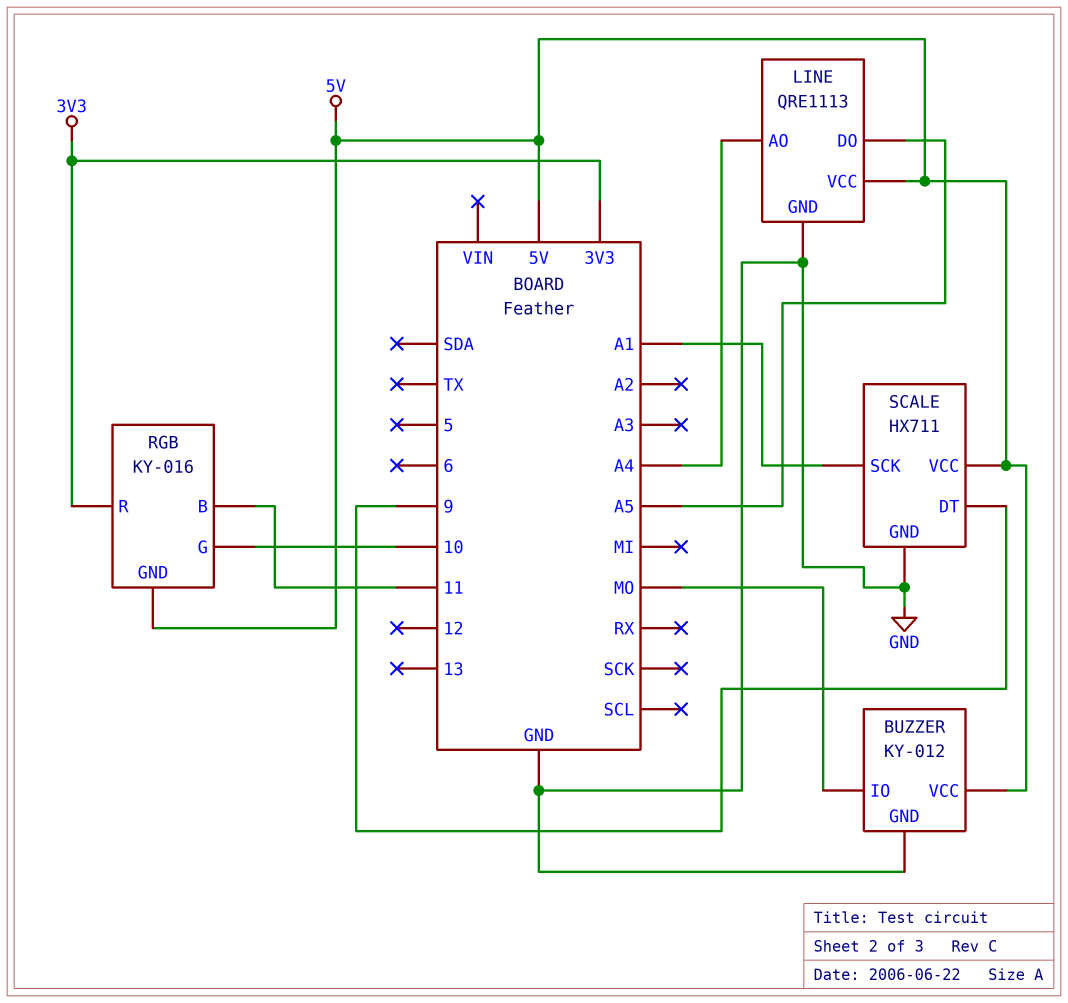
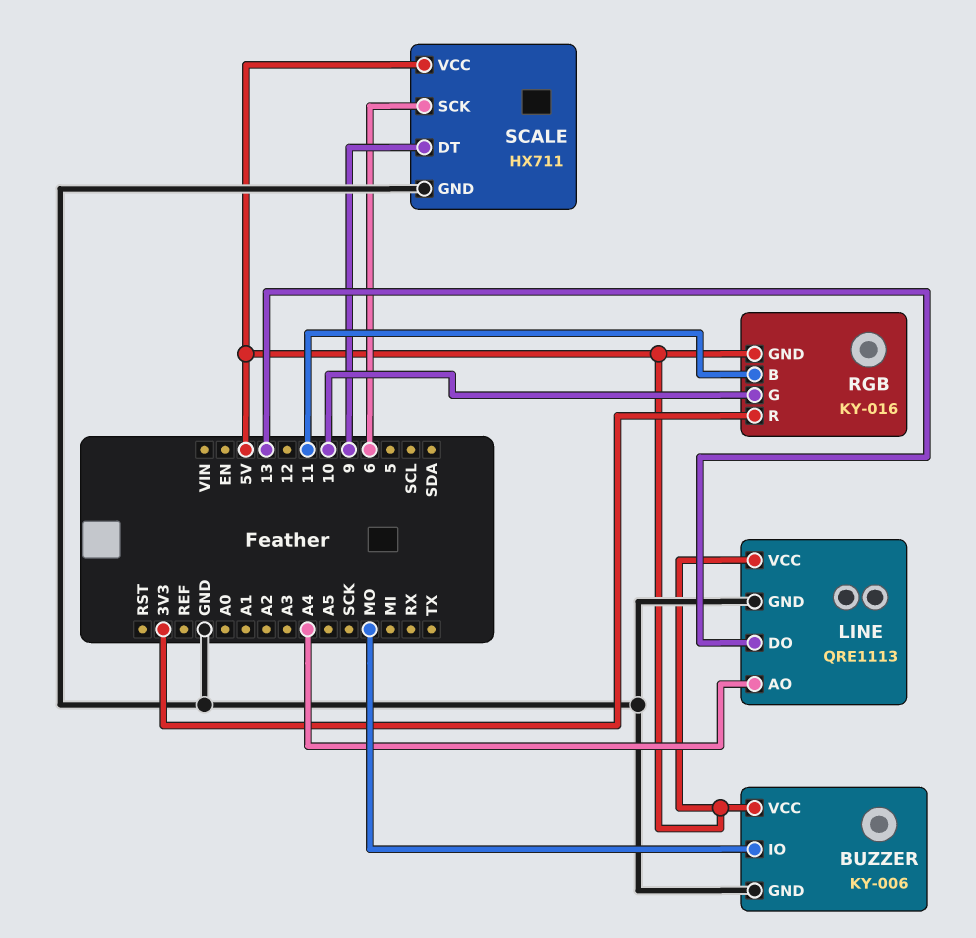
BUZZER: KY-012 -> KY-006
LINE pin DO: A5 -> 13
SCALE pin SCK: A1 -> 6

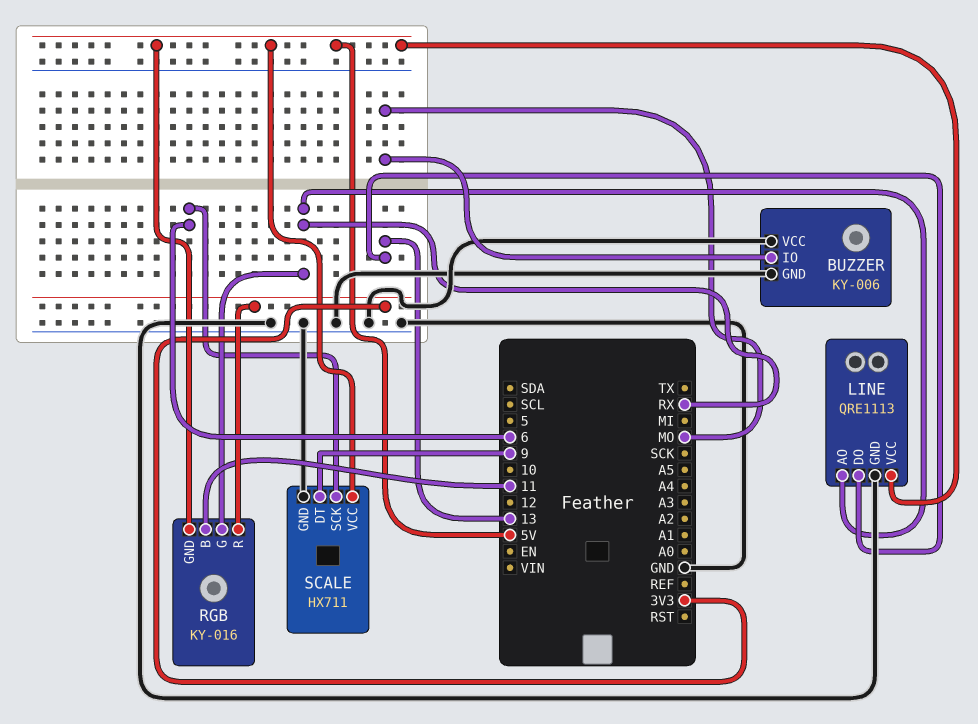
BUZZER pin VCC: 5V -> GND
LINE pin AO: A4 -> RX
RGB pin G: 10 -> RX

